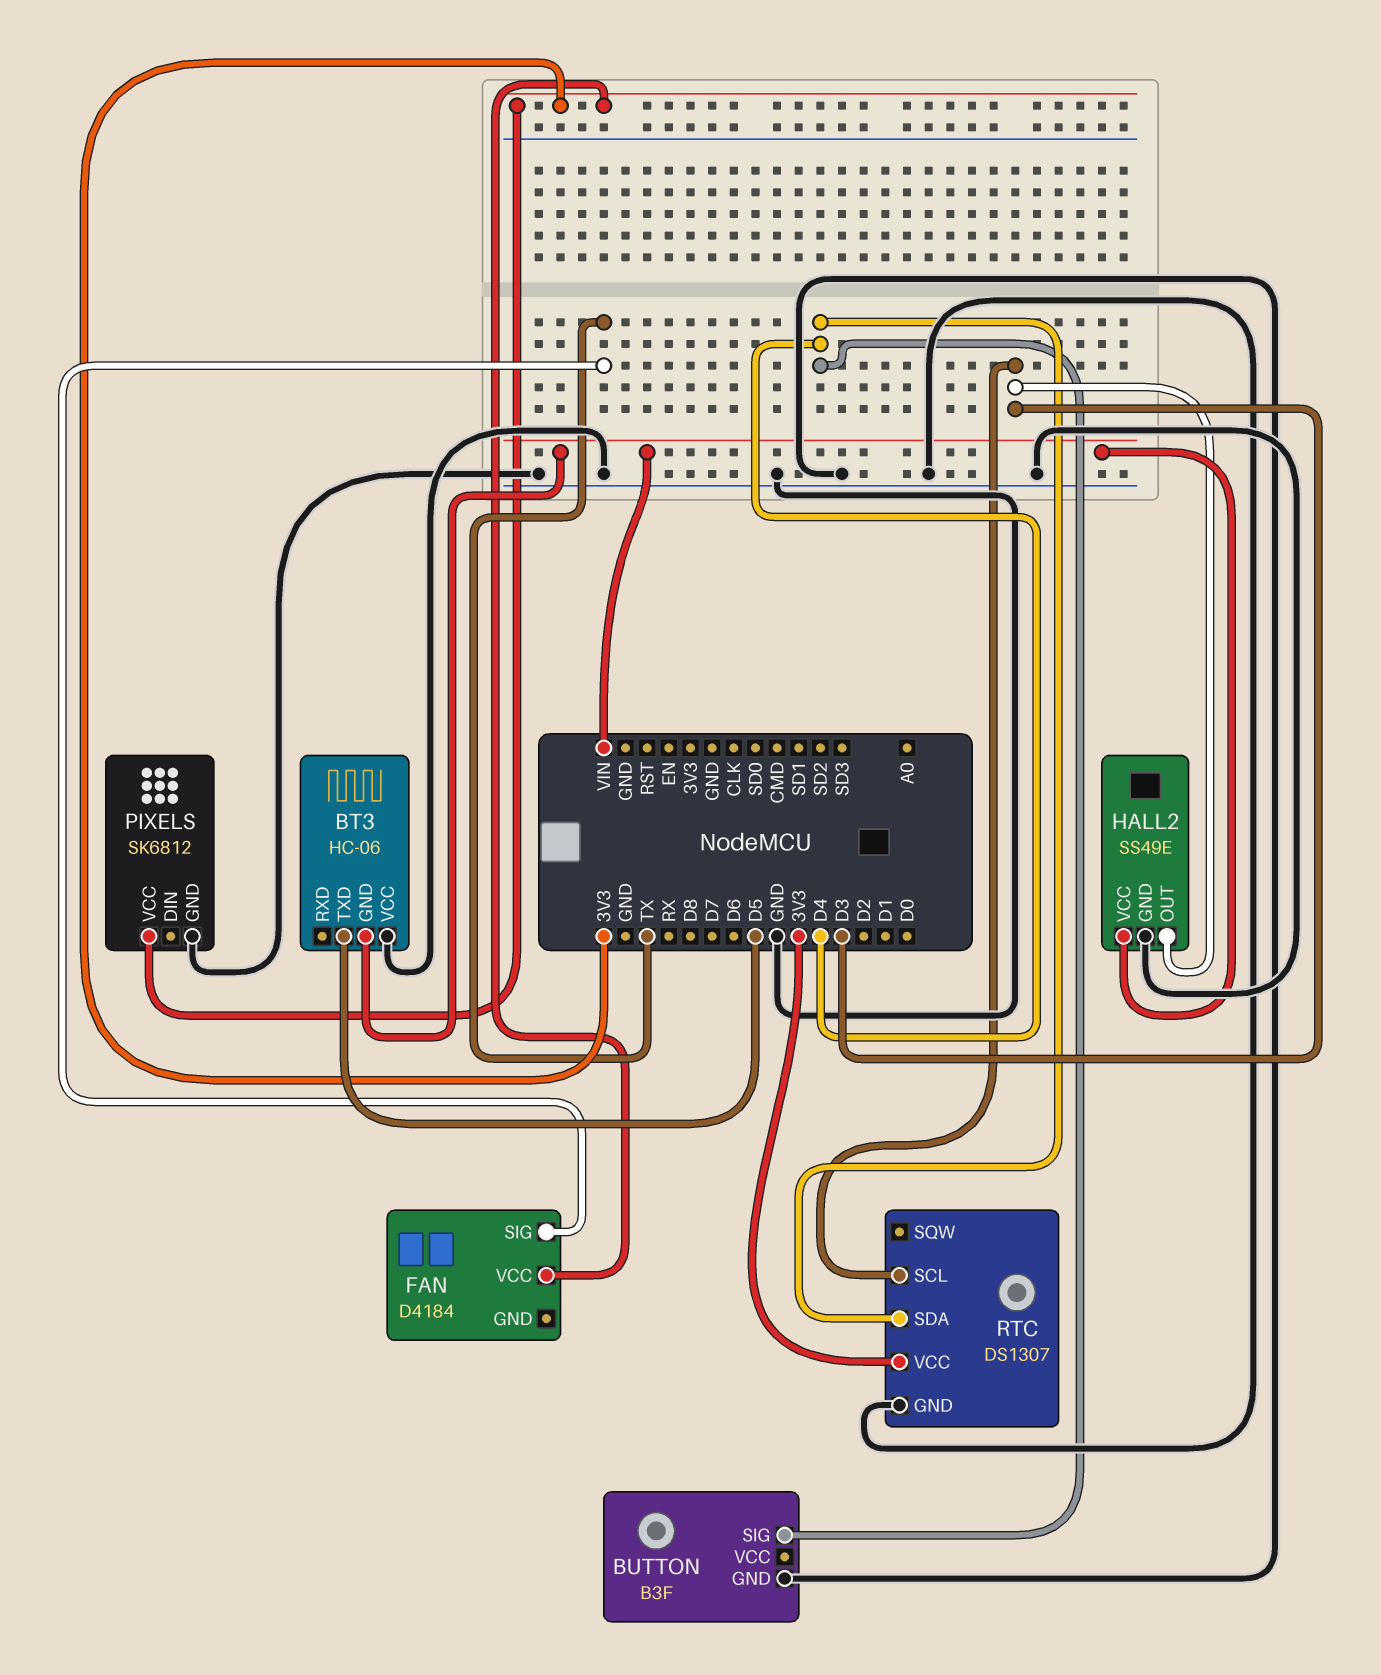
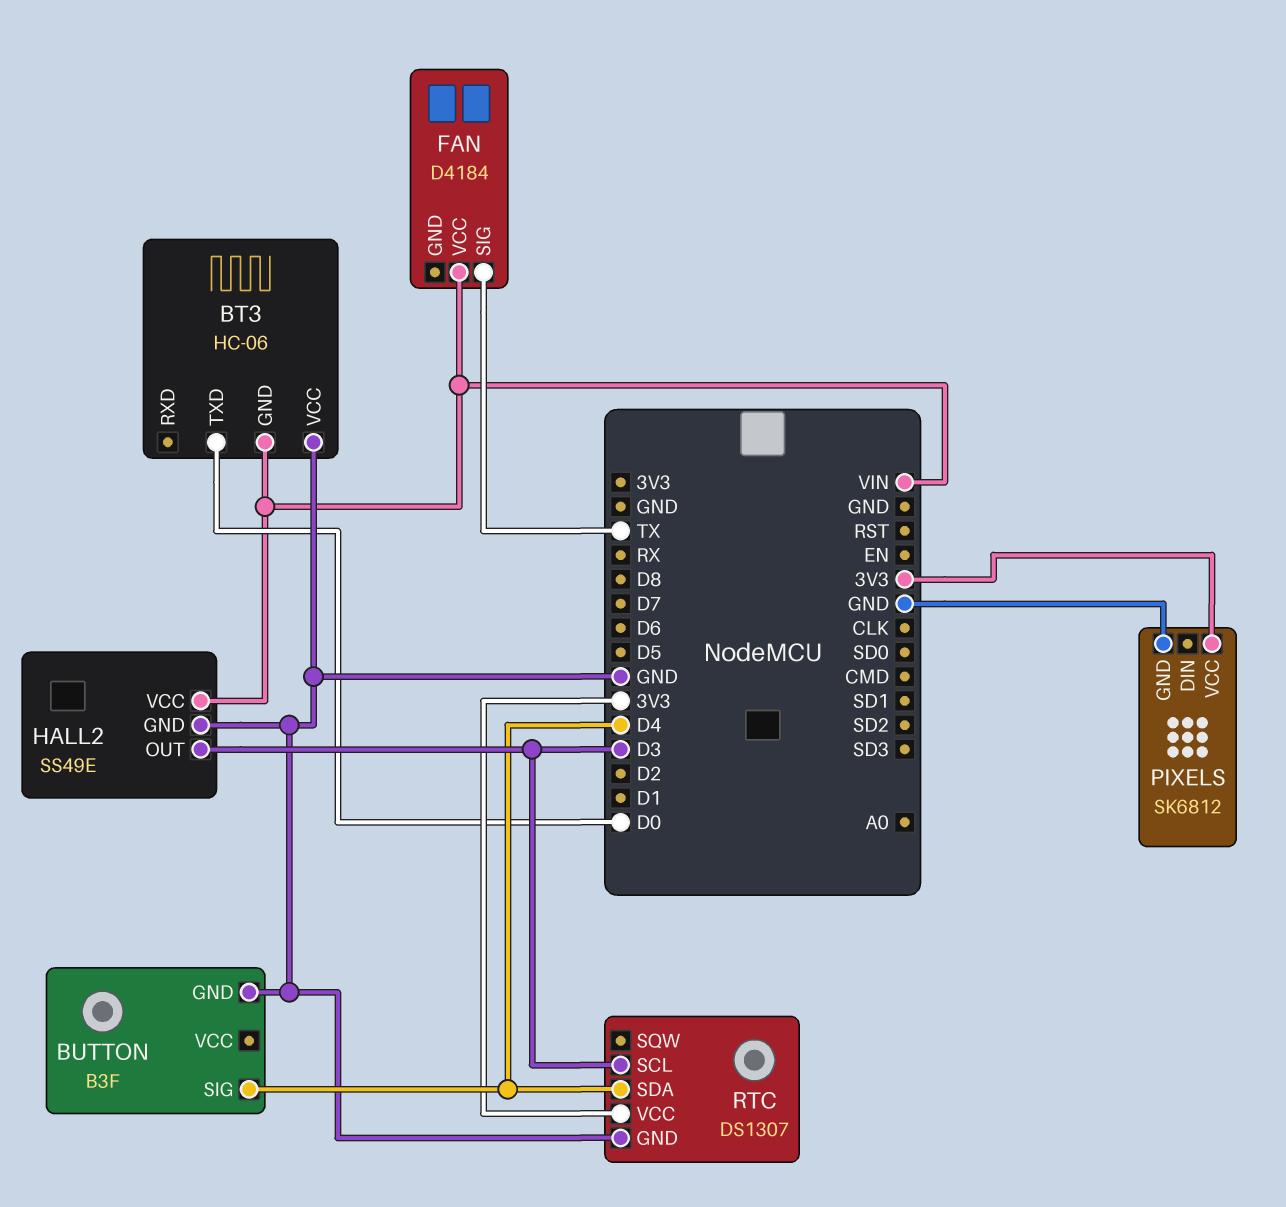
BT3 pin TXD: D5 -> D0
FAN pin VCC: 3V3 -> VIN

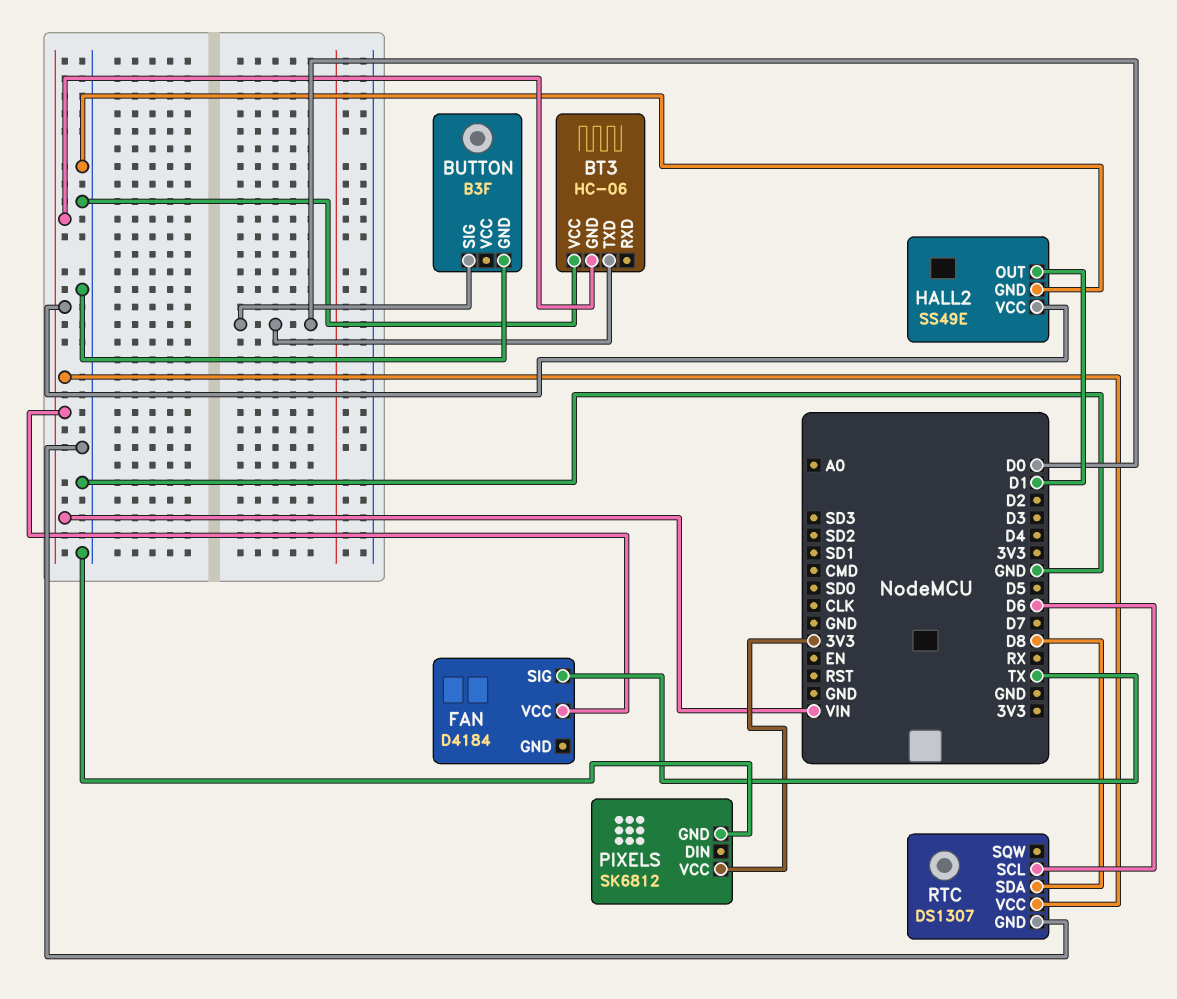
BUTTON pin SIG: D4 -> D0
HALL2 pin OUT: D3 -> D1
RTC pin SCL: D3 -> D6
RTC pin SDA: D4 -> D8
RTC pin VCC: 3V3 -> VIN

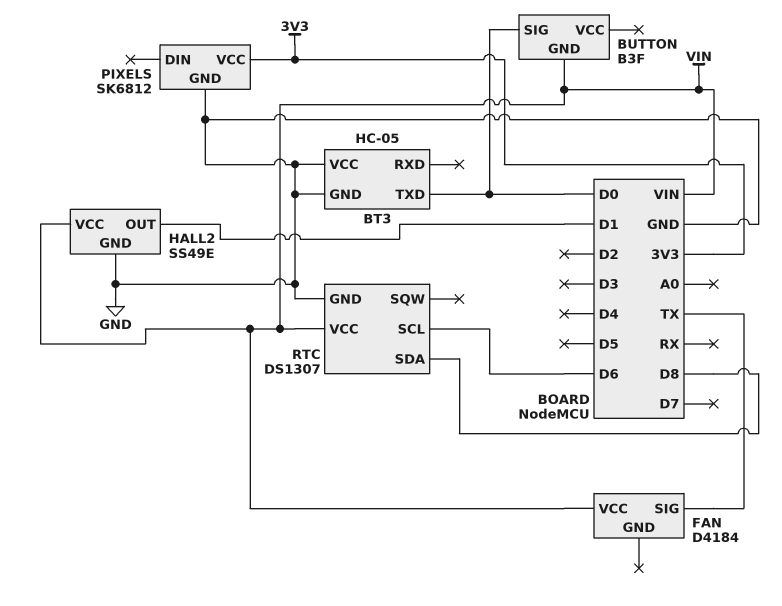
BT3: HC-06 -> HC-05
BT3 pin GND: VIN -> GND
BUTTON pin GND: GND -> VIN

